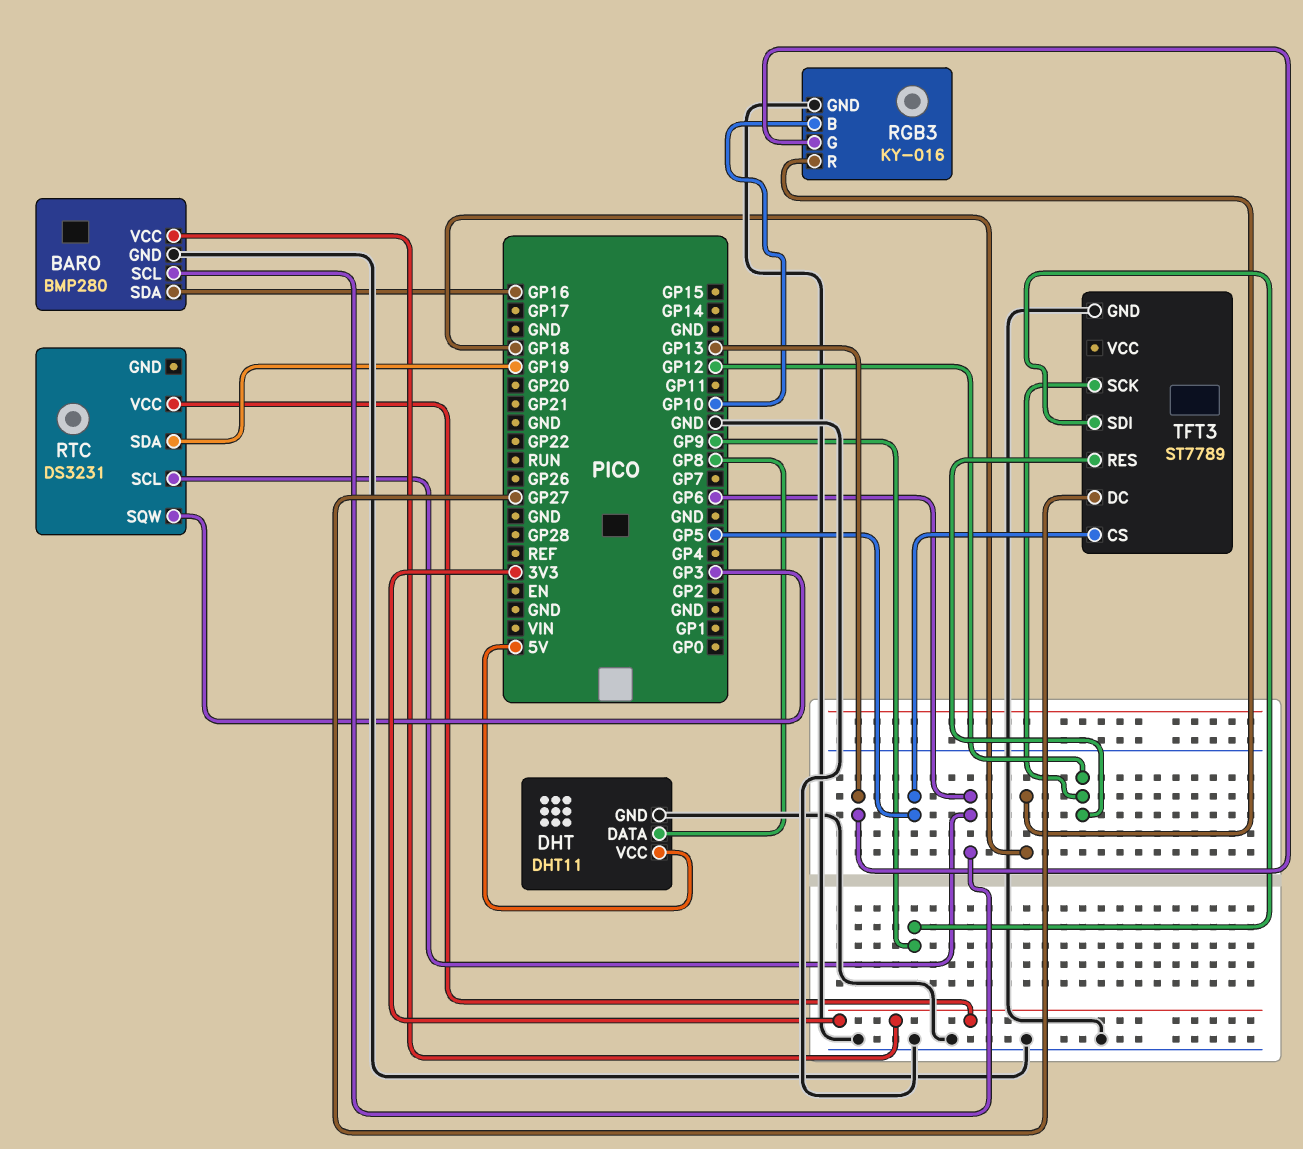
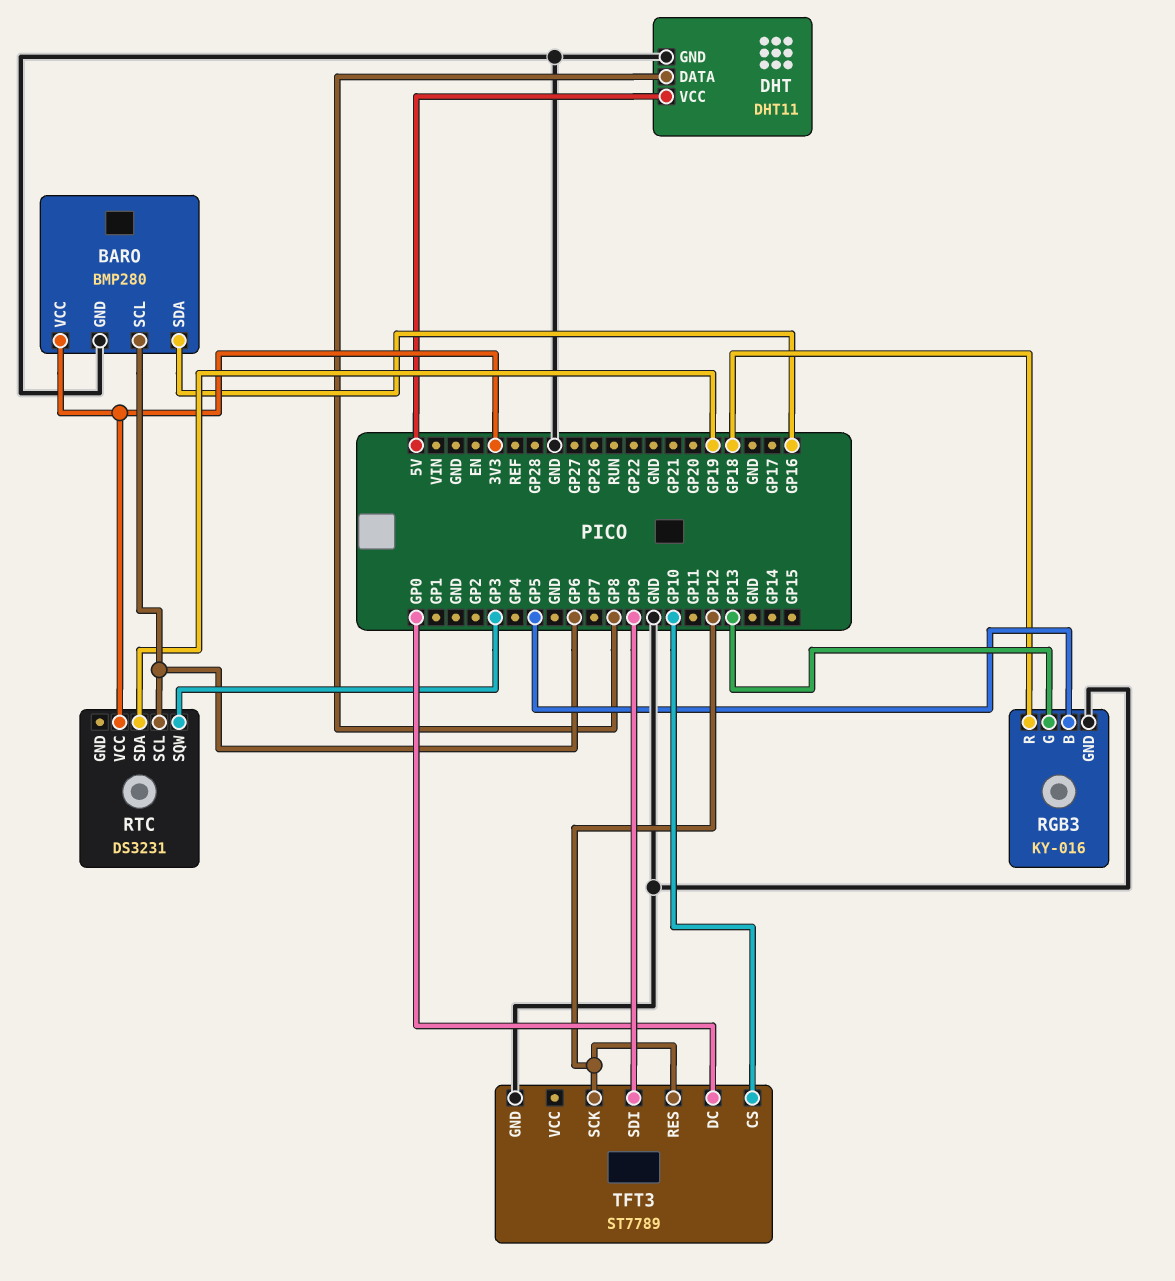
RGB3 pin B: GP10 -> GP5
TFT3 pin CS: GP5 -> GP10
TFT3 pin DC: GP27 -> GP0

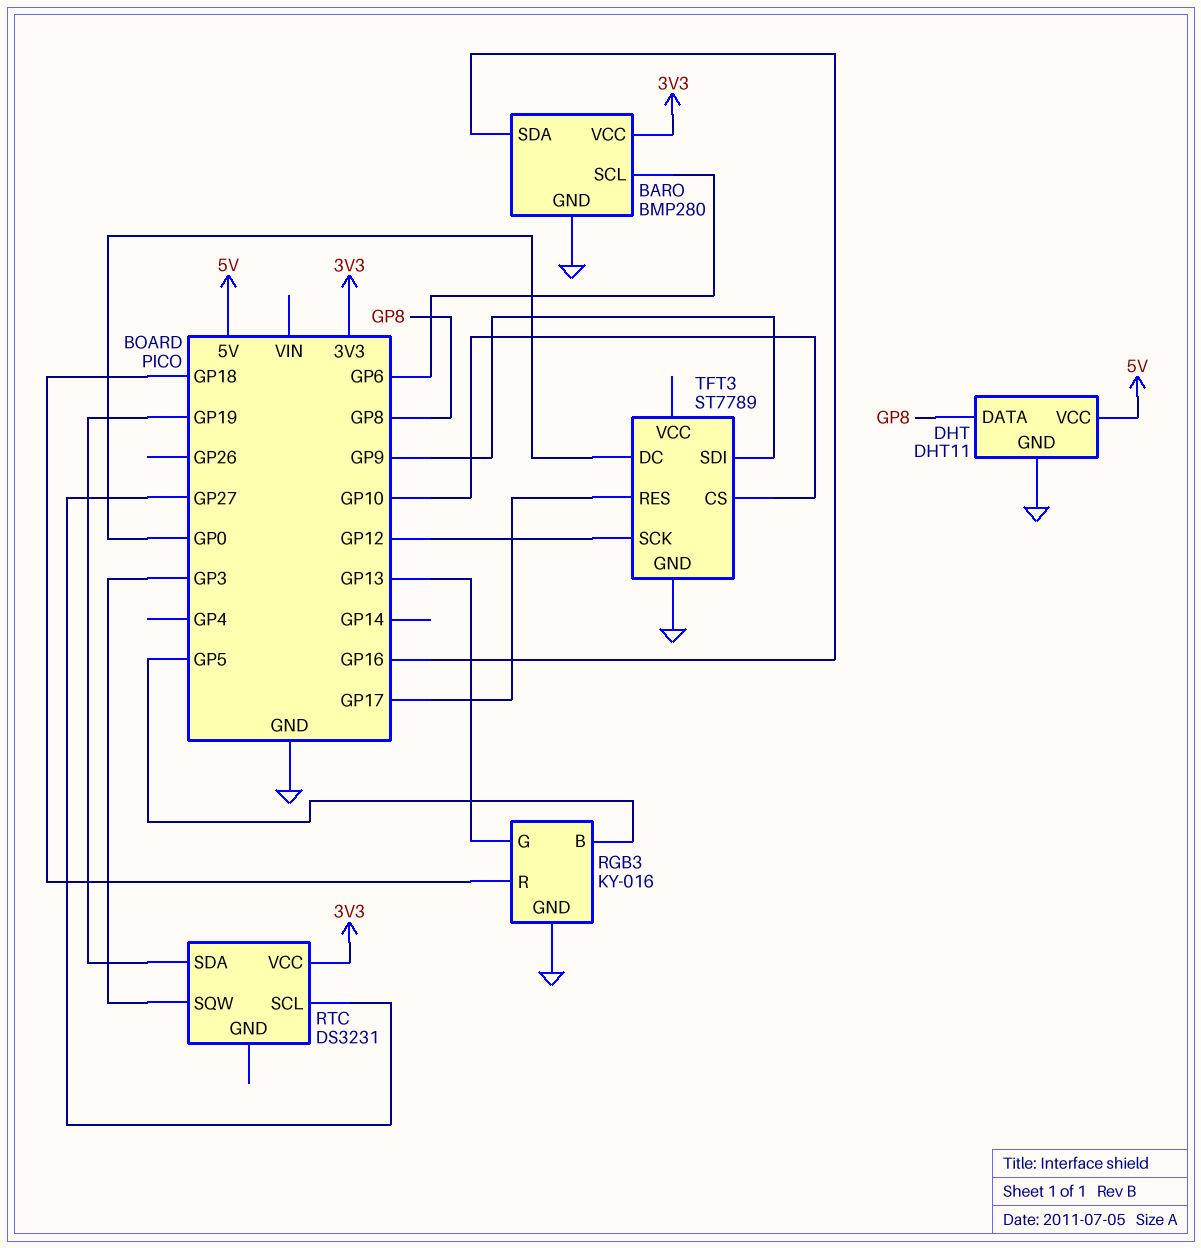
RTC pin SCL: GP6 -> GP27
TFT3 pin RES: GP12 -> GP17

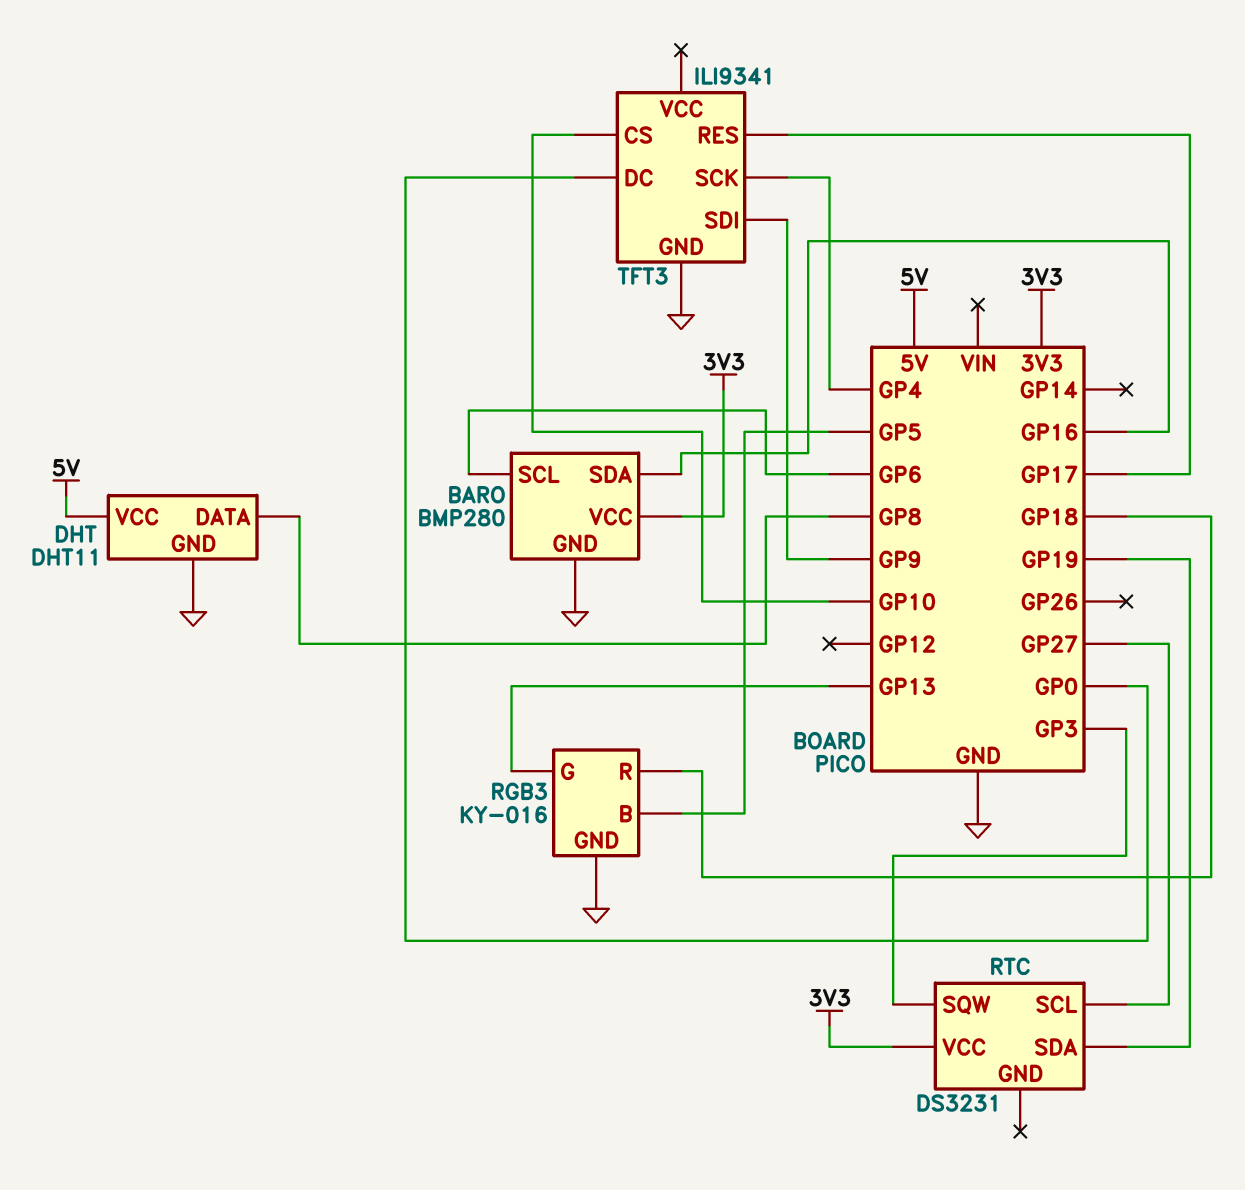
TFT3: ST7789 -> ILI9341
TFT3 pin SCK: GP12 -> GP4

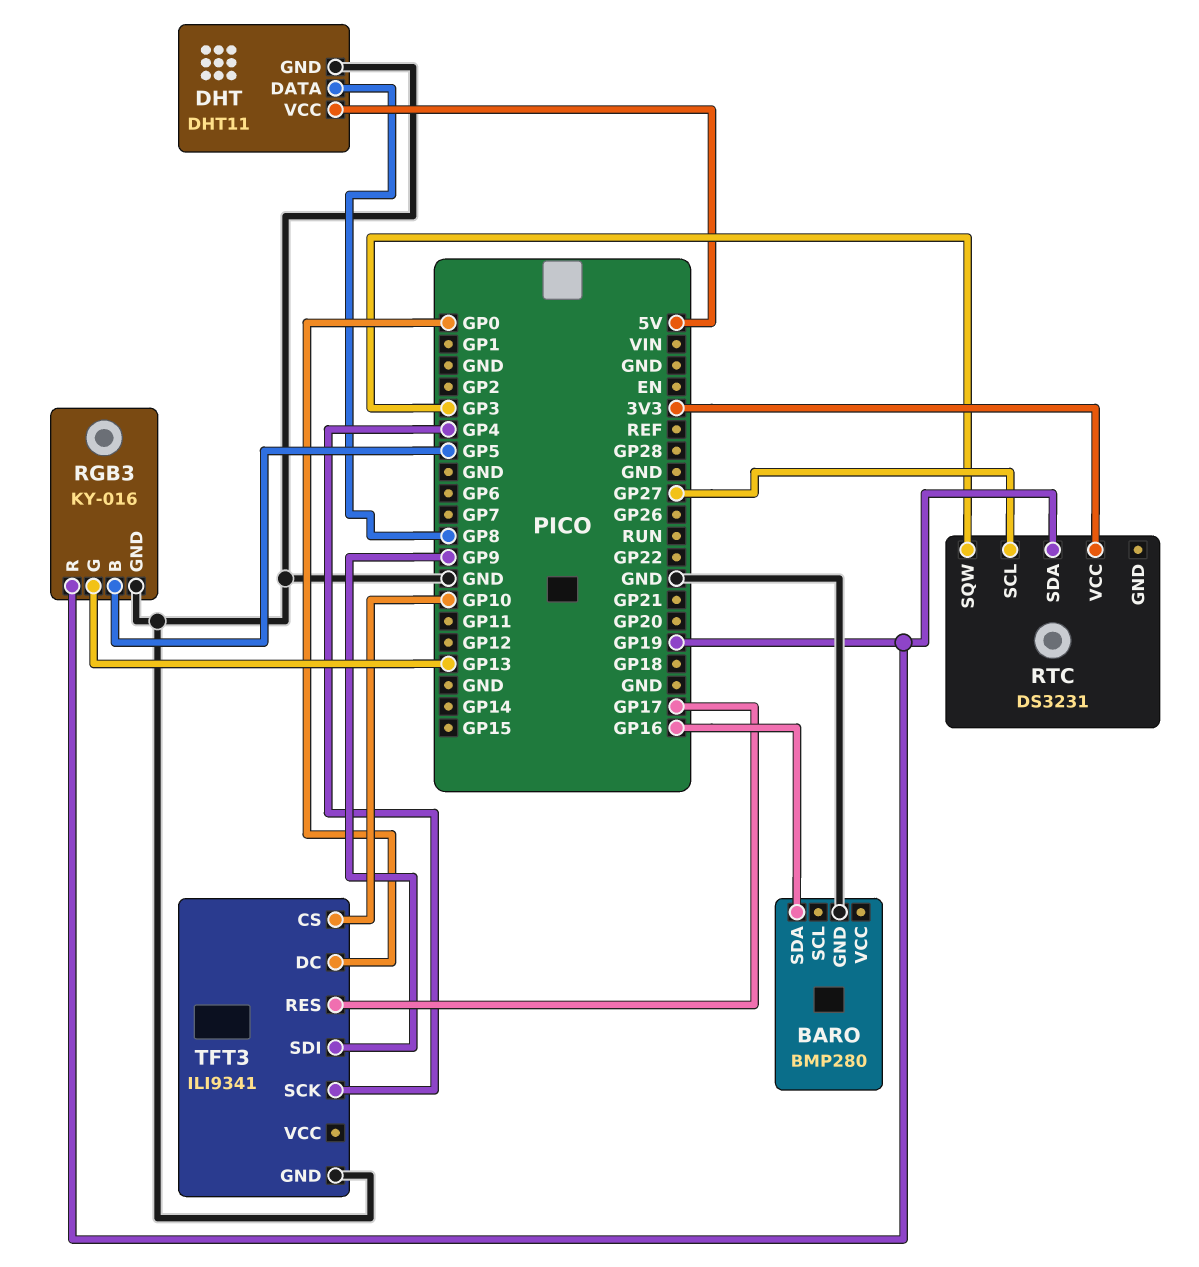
BARO pin SCL: GP6 -> none
BARO pin VCC: 3V3 -> none
RGB3 pin R: GP18 -> GP19

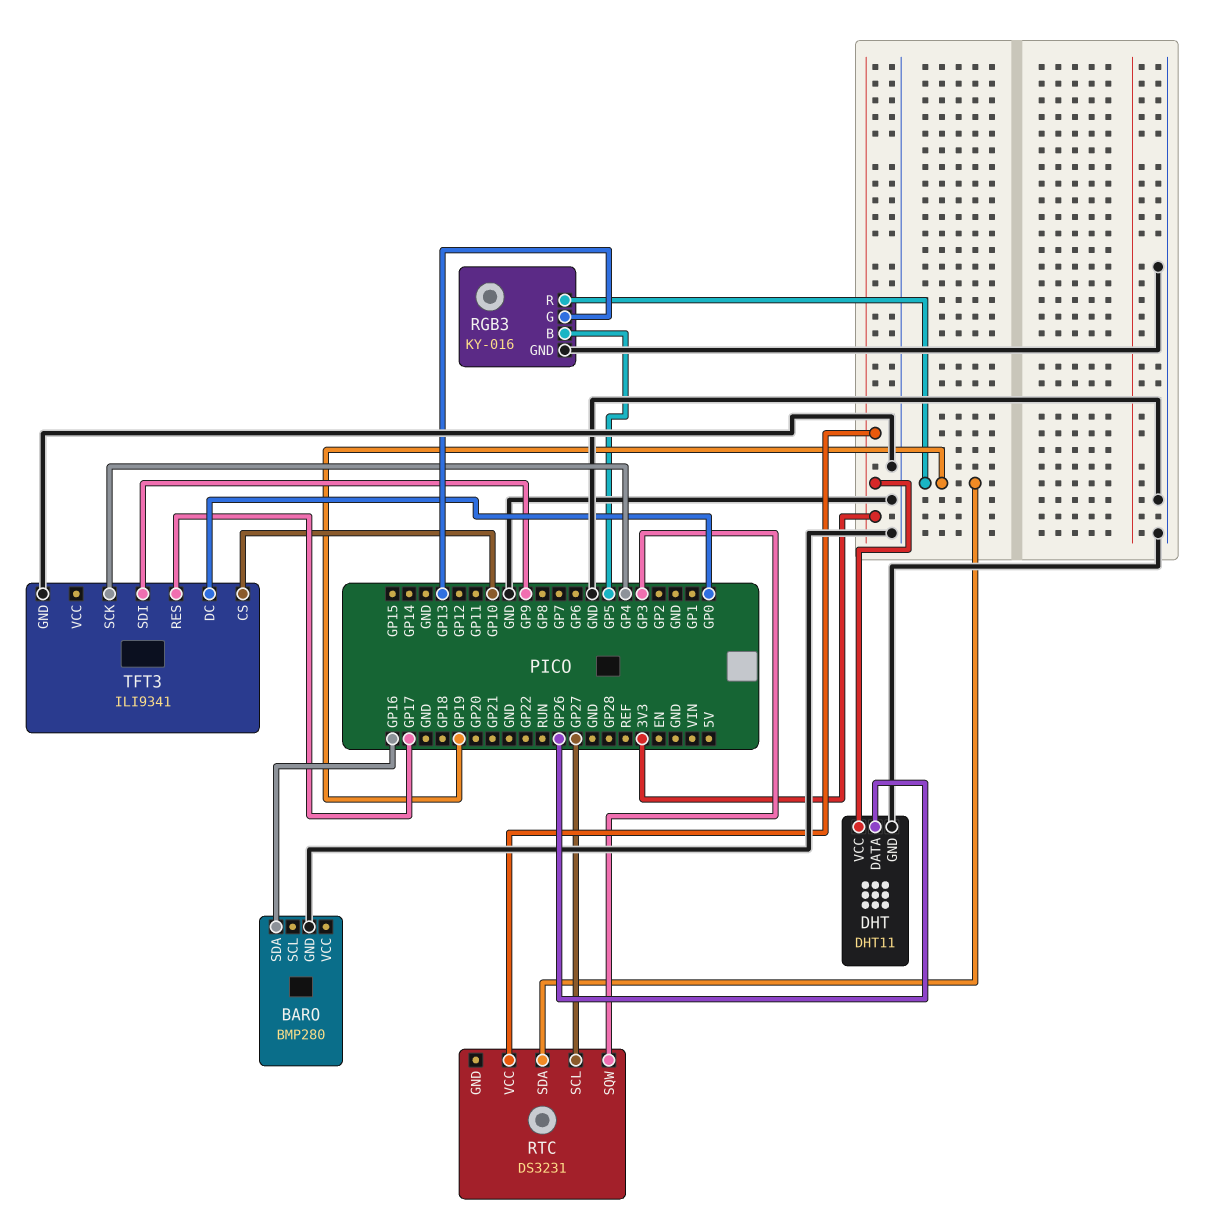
DHT pin DATA: GP8 -> GP26
DHT pin VCC: 5V -> 3V3

